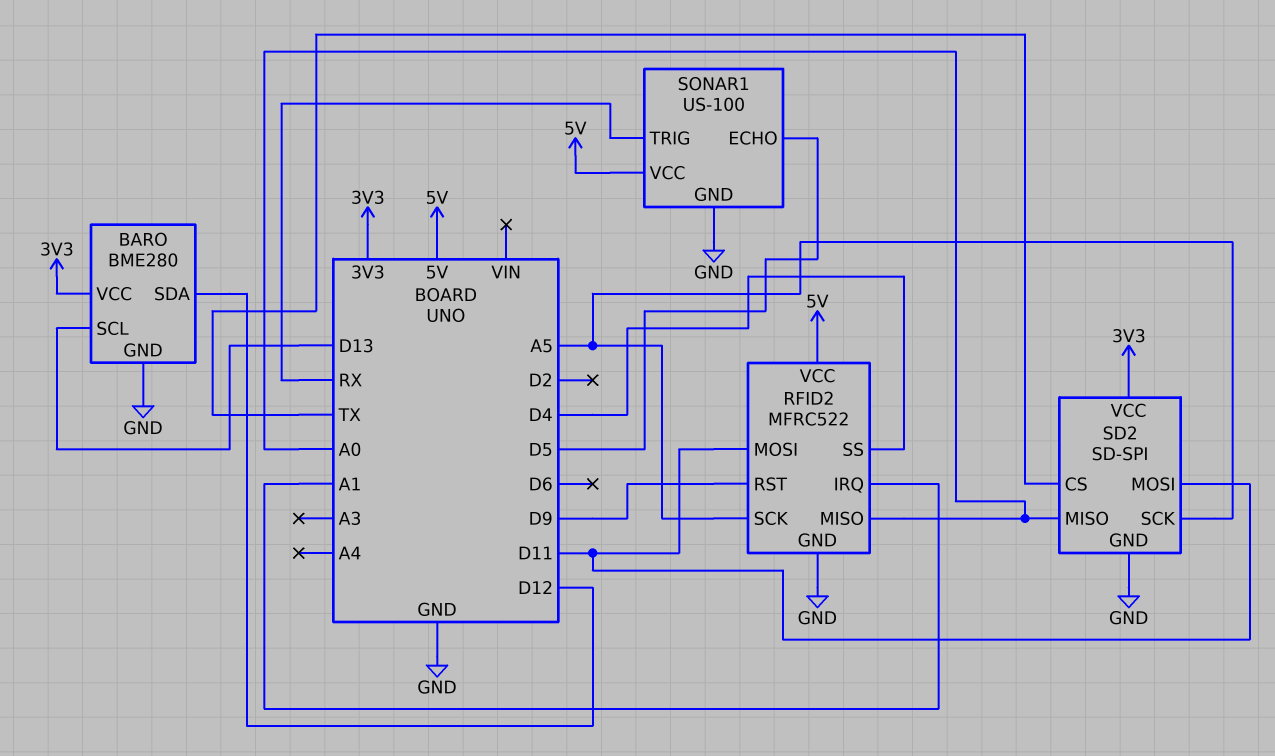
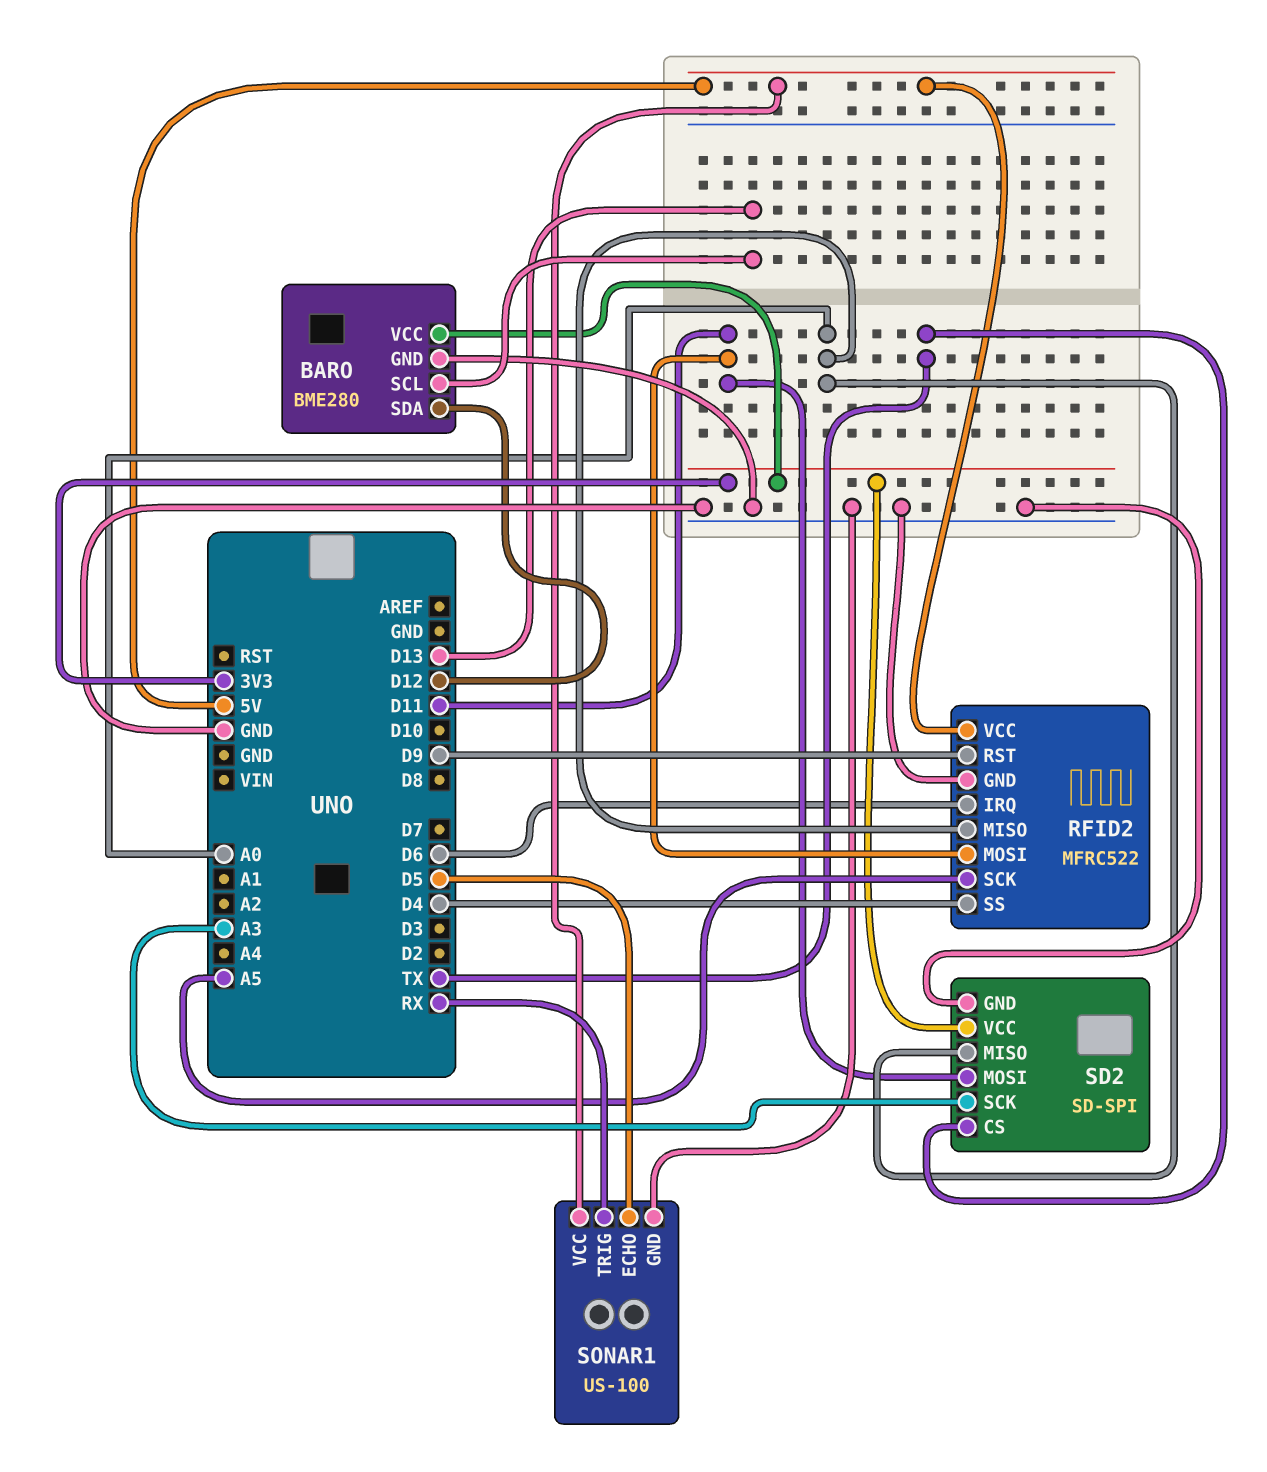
RFID2 pin IRQ: A1 -> D6
SD2 pin SCK: A5 -> A3

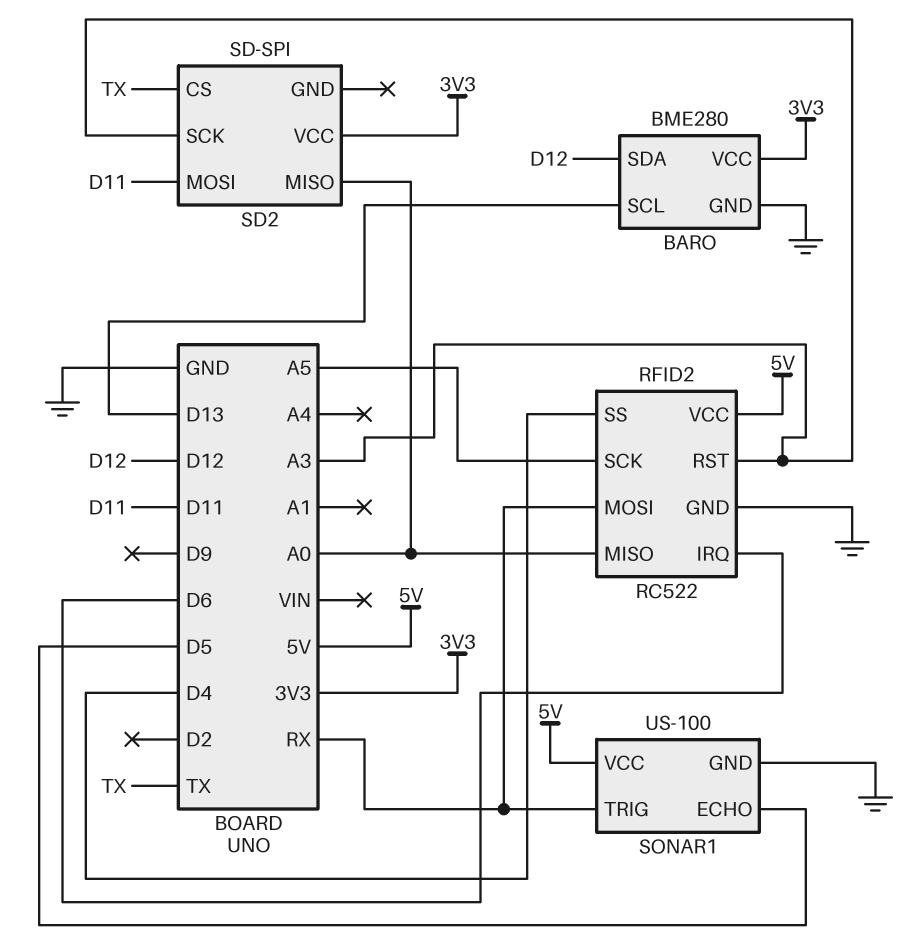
RFID2: MFRC522 -> RC522
RFID2 pin MOSI: D11 -> RX
RFID2 pin RST: D9 -> A3
SD2 pin GND: GND -> none

